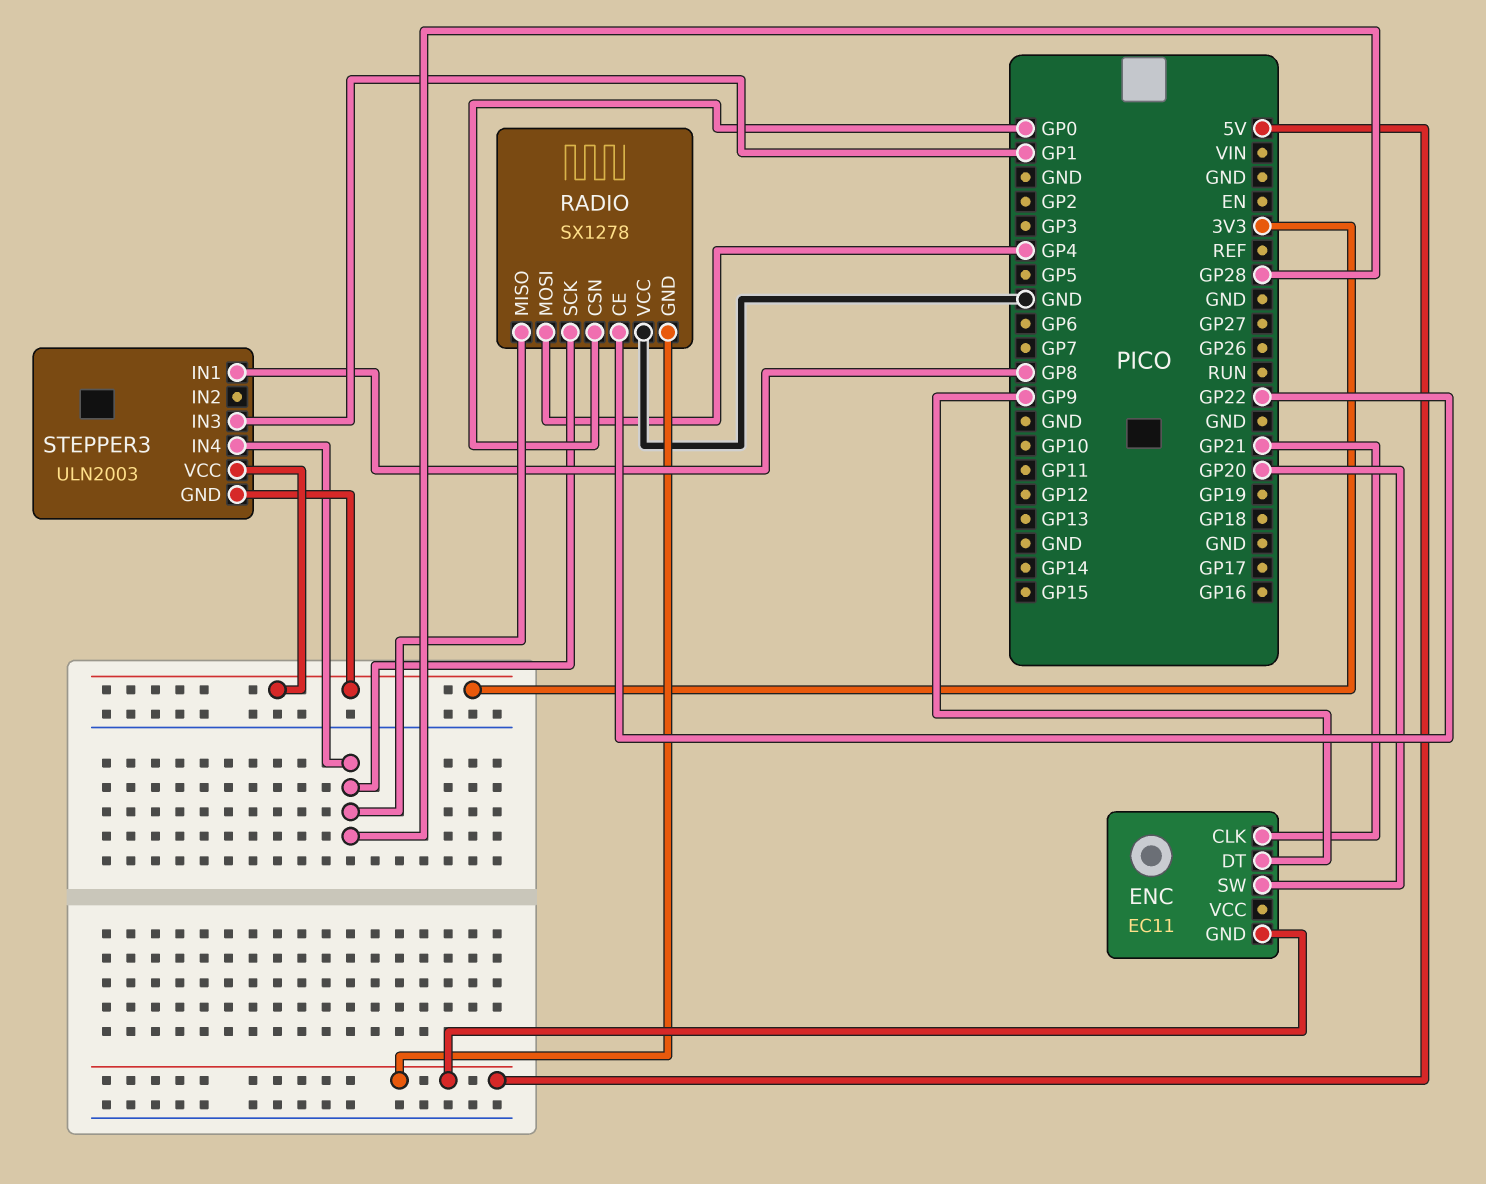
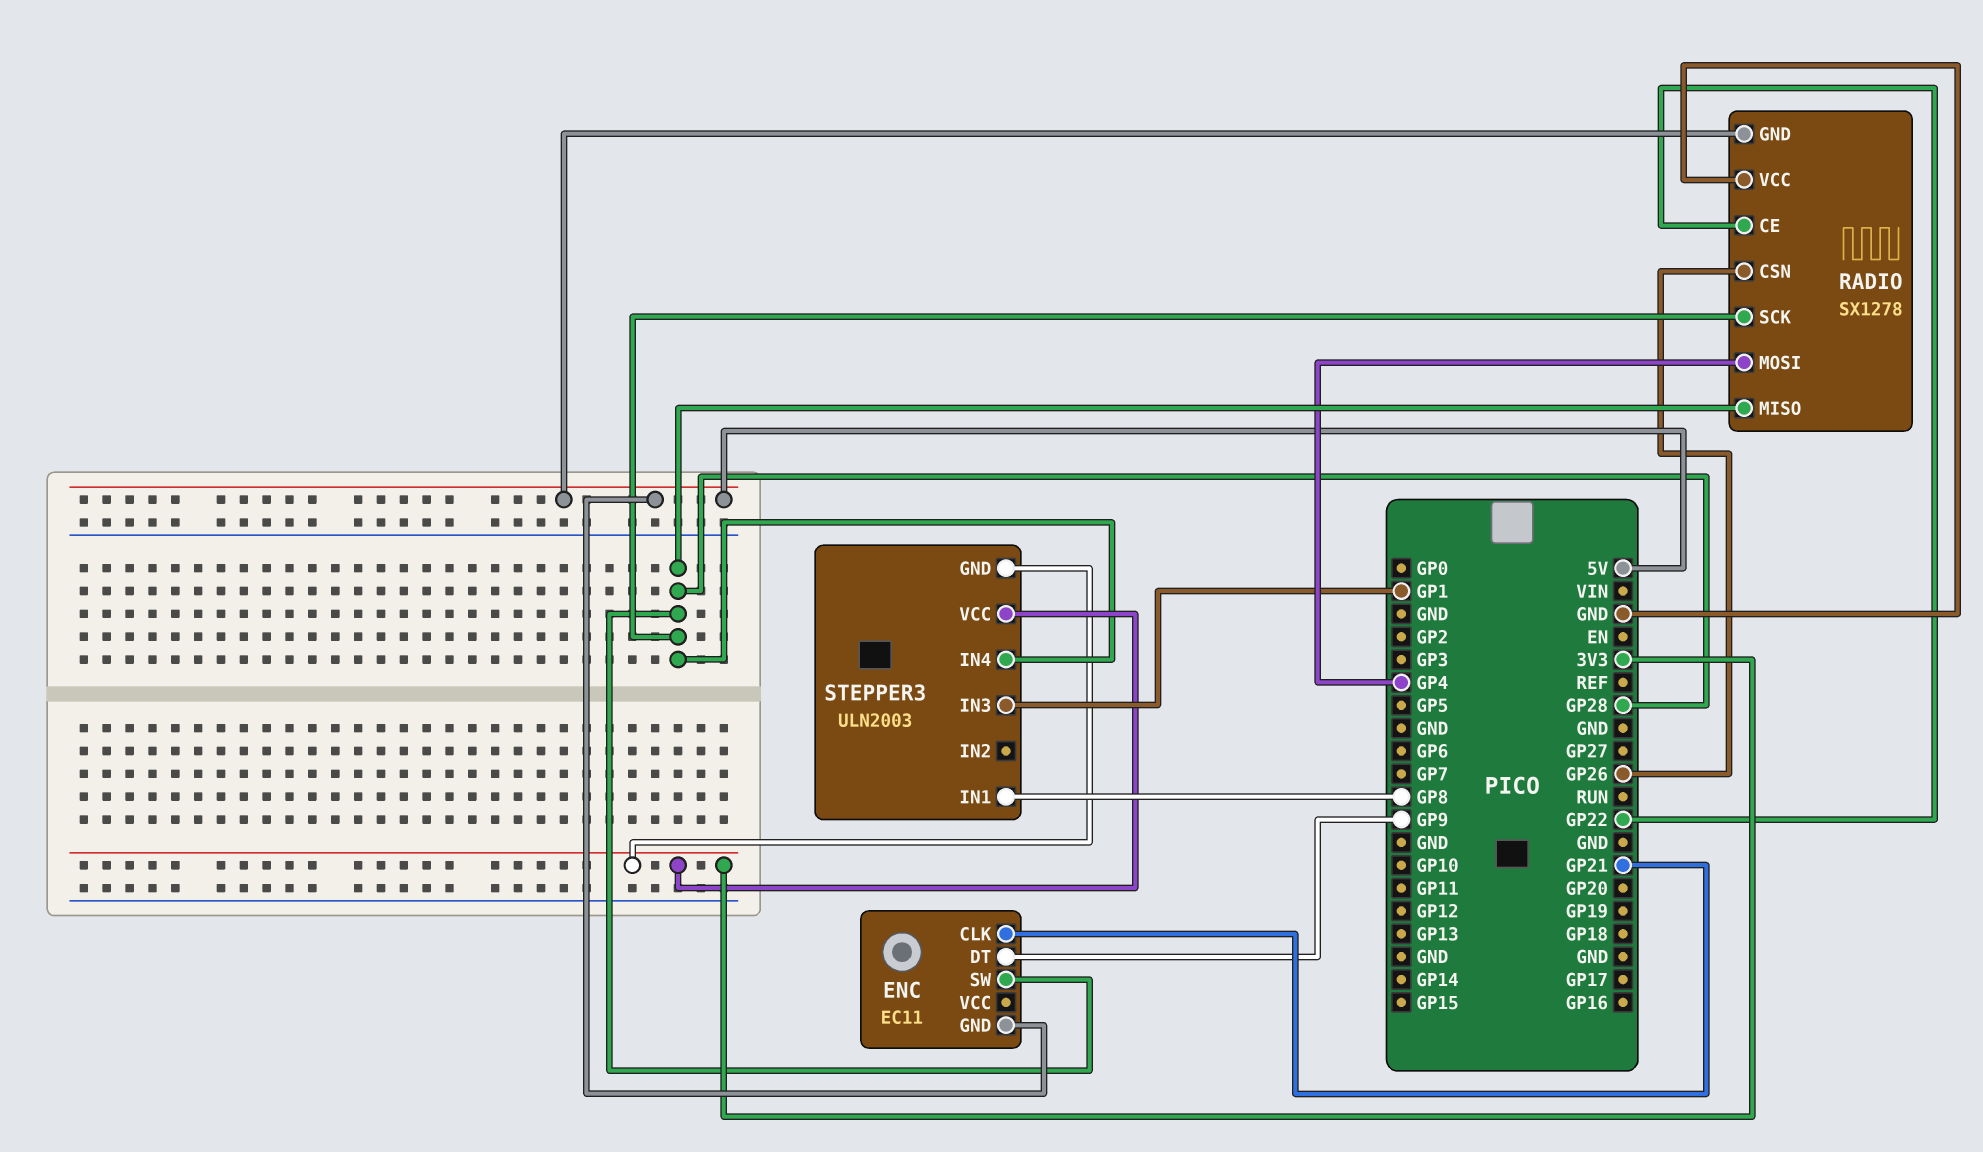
ENC pin SW: GP20 -> GP28
RADIO pin CSN: GP0 -> GP26

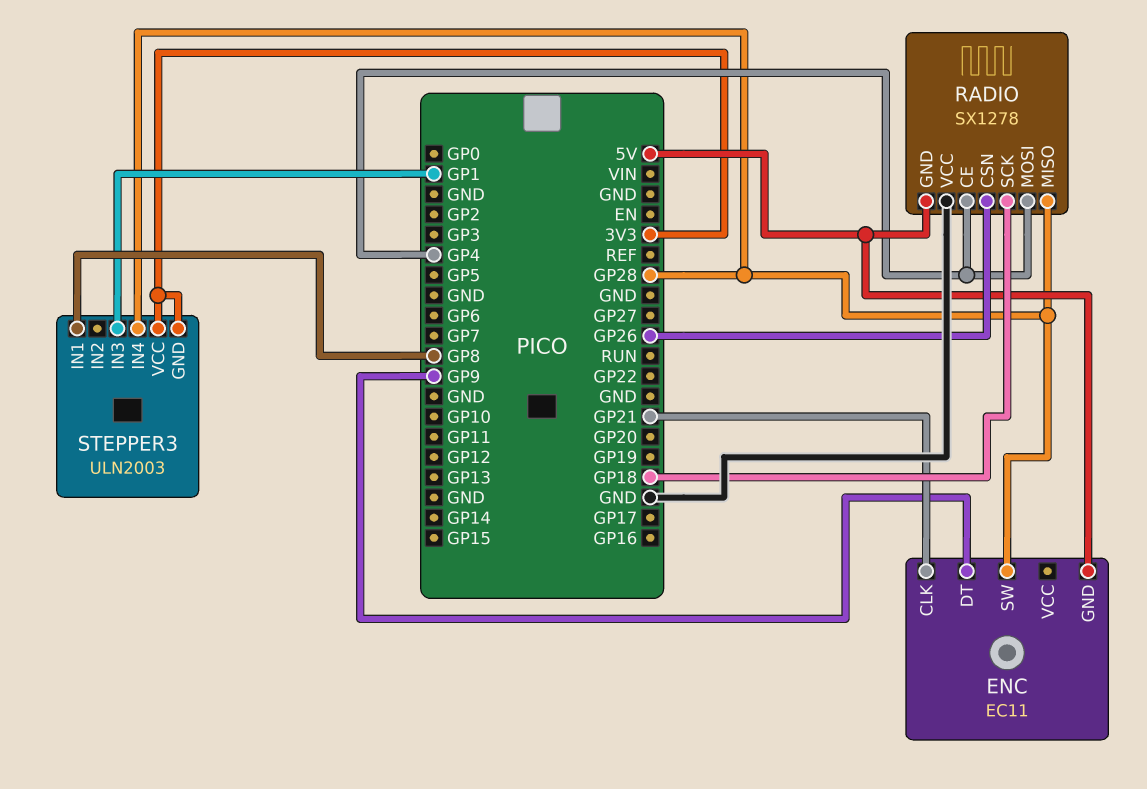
RADIO pin CE: GP22 -> GP4
RADIO pin SCK: GP28 -> GP18

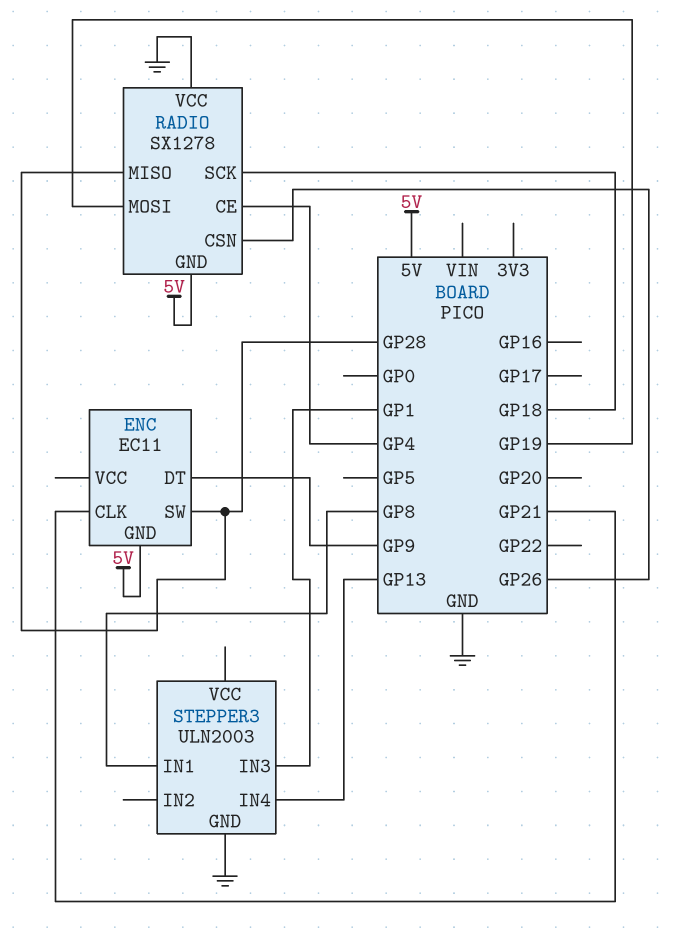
RADIO pin MOSI: GP4 -> GP19
STEPPER3 pin GND: 3V3 -> GND
STEPPER3 pin IN4: GP28 -> GP13
STEPPER3 pin VCC: 3V3 -> none

